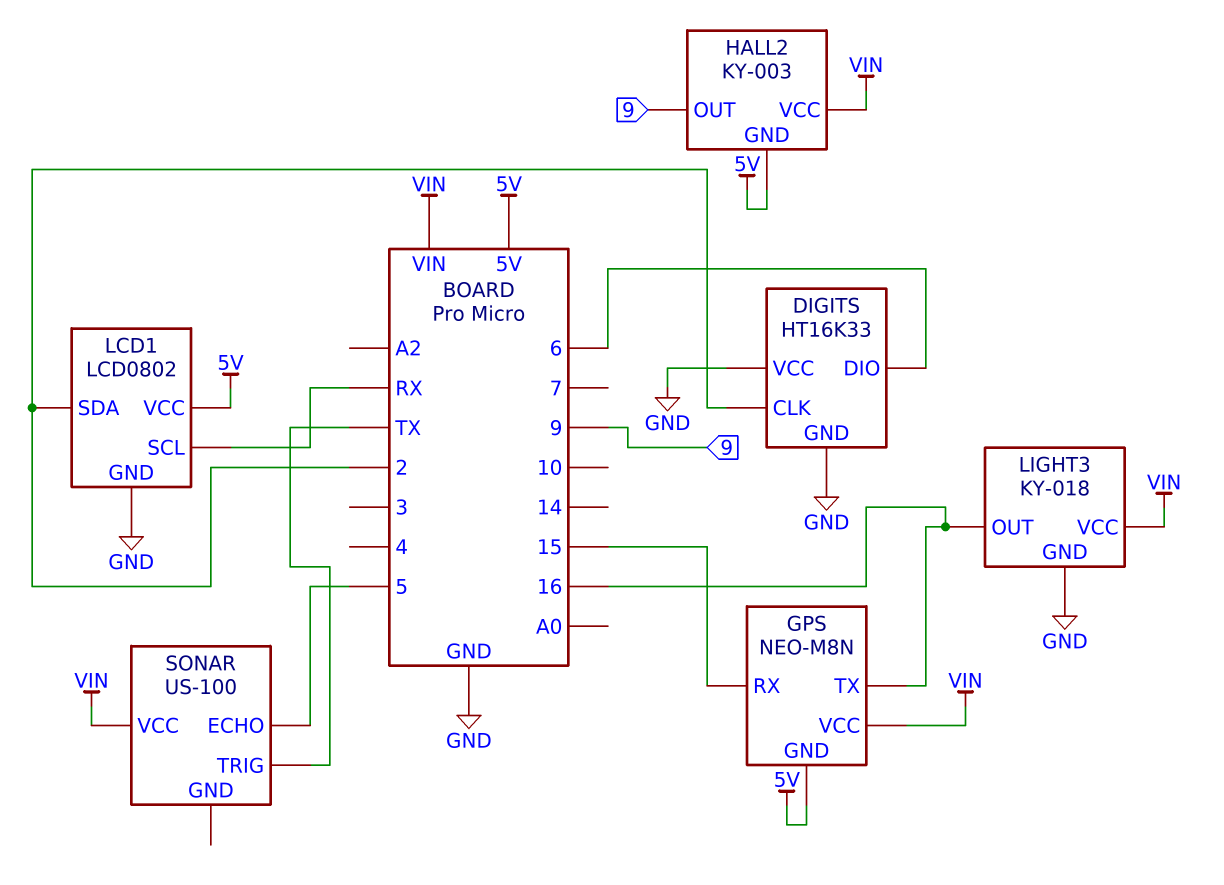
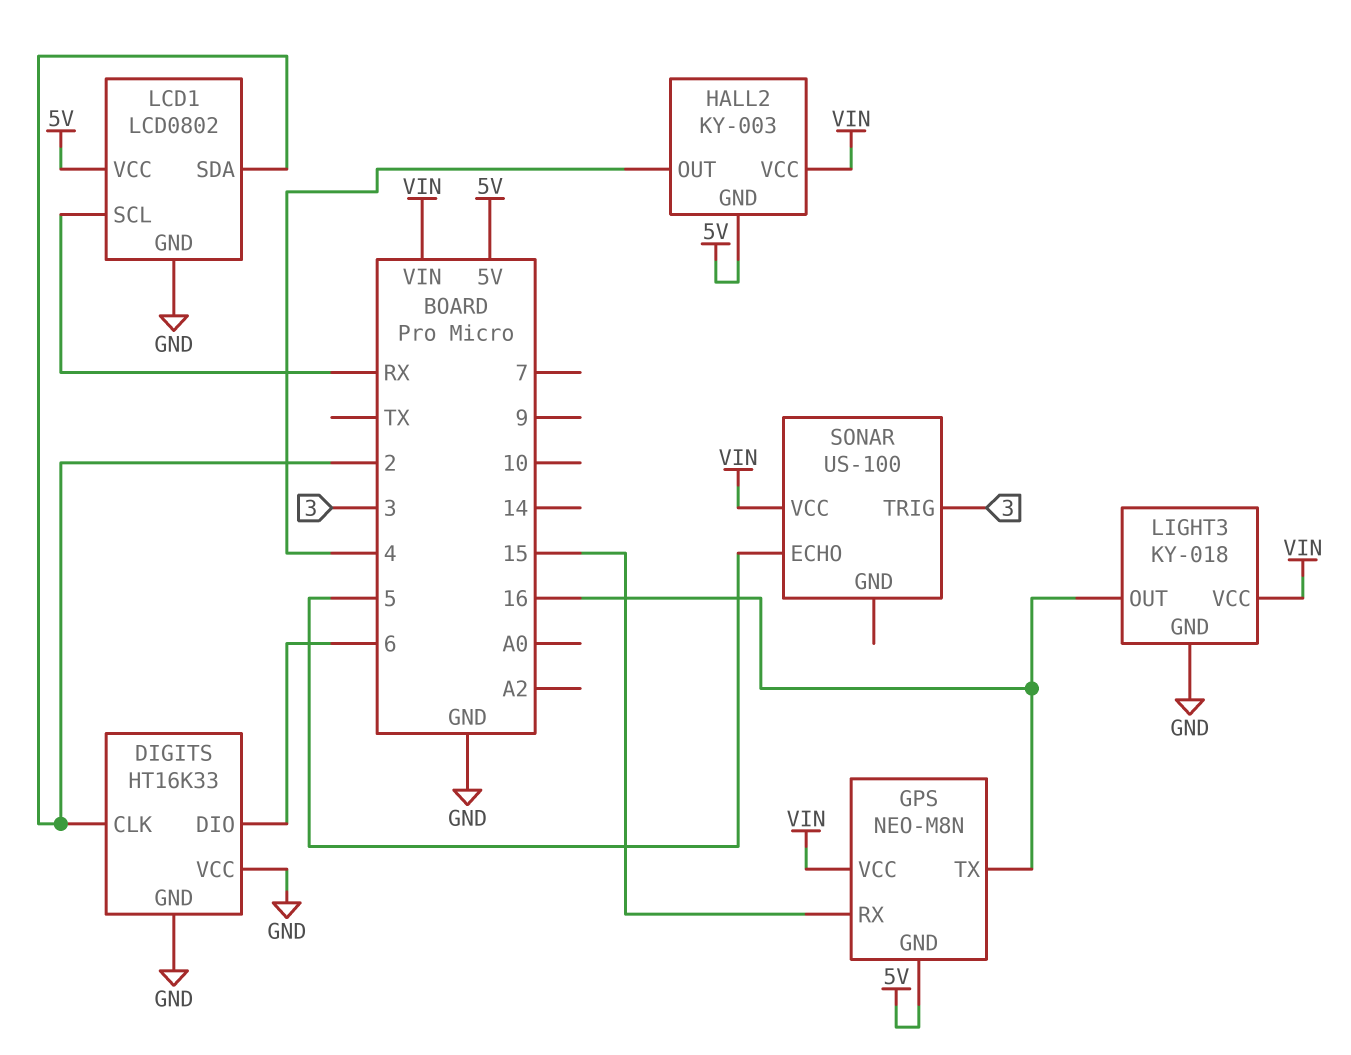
HALL2 pin OUT: 9 -> 4
SONAR pin TRIG: TX -> 3

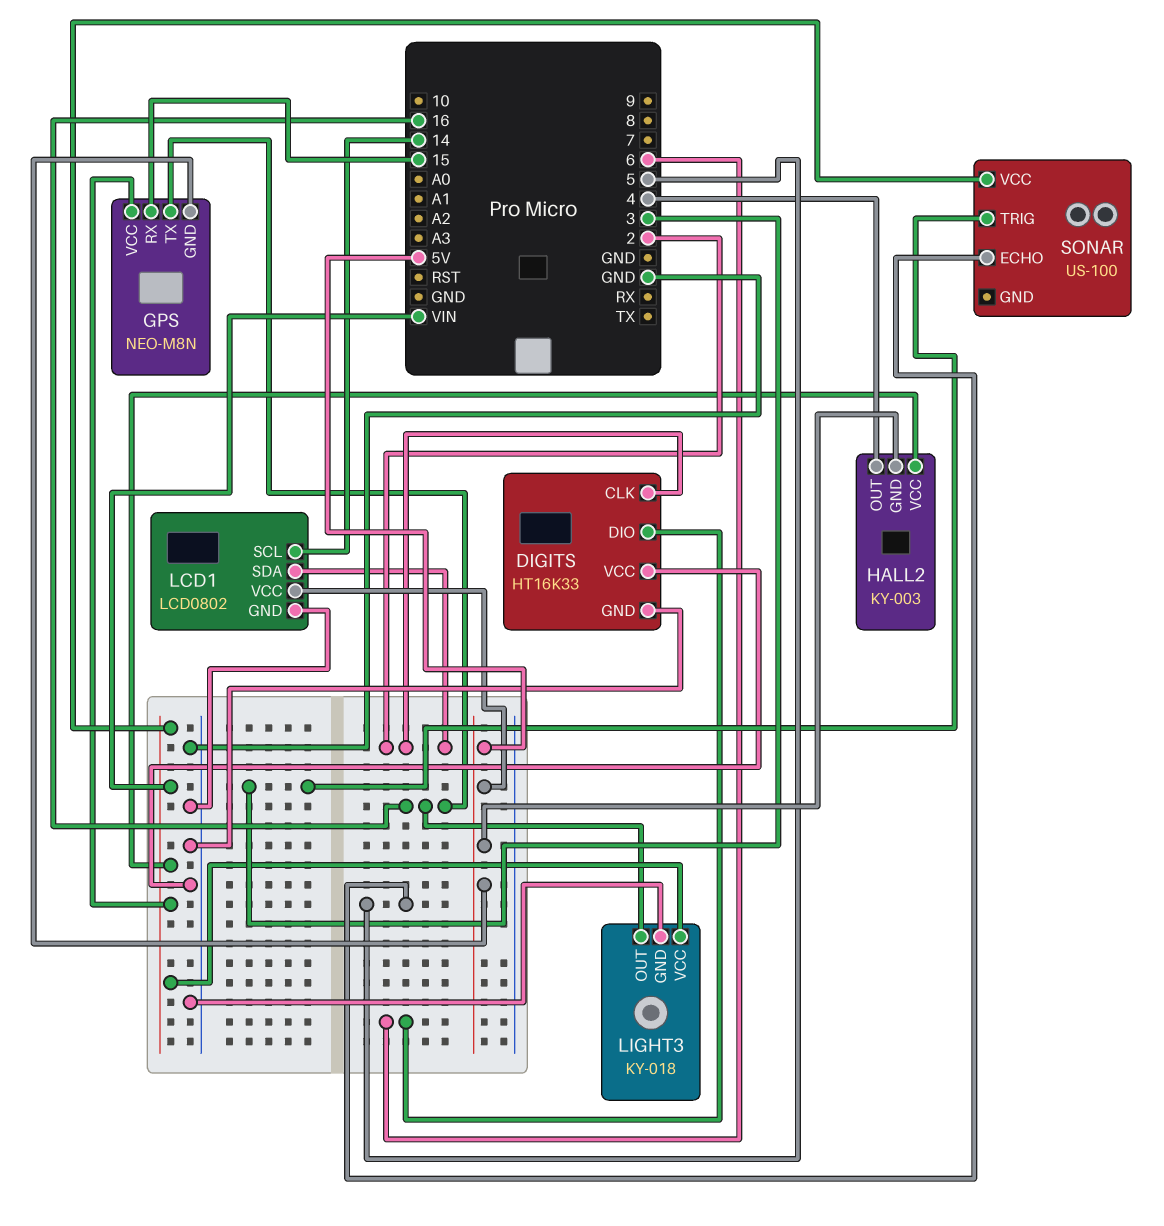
LCD1 pin SCL: RX -> 14

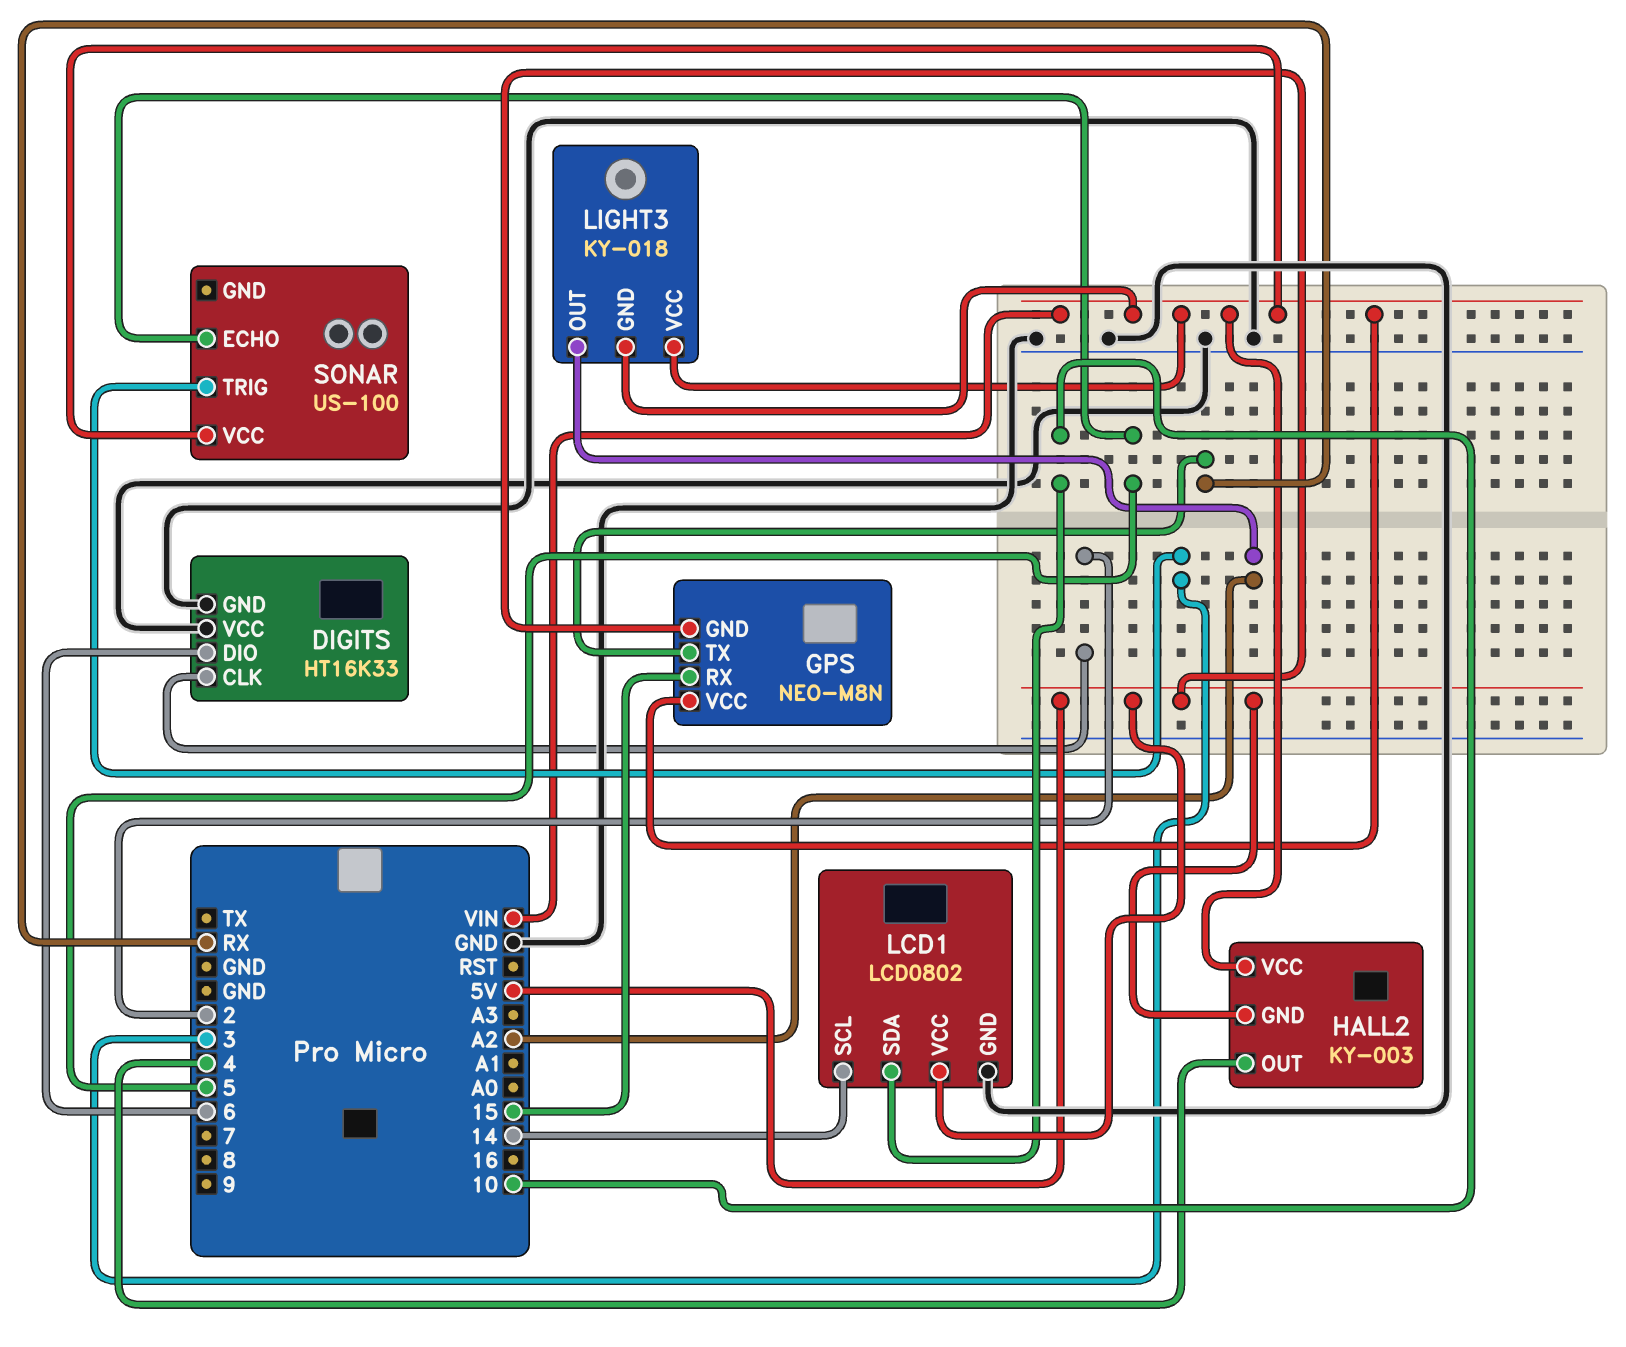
GPS pin TX: 16 -> RX
LCD1 pin SDA: 2 -> 10
LIGHT3 pin GND: GND -> VIN
LIGHT3 pin OUT: 16 -> A2

